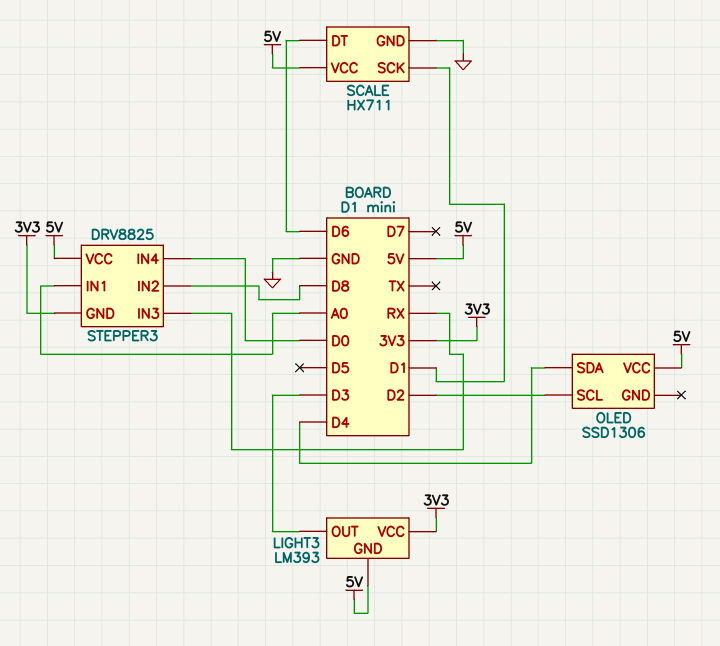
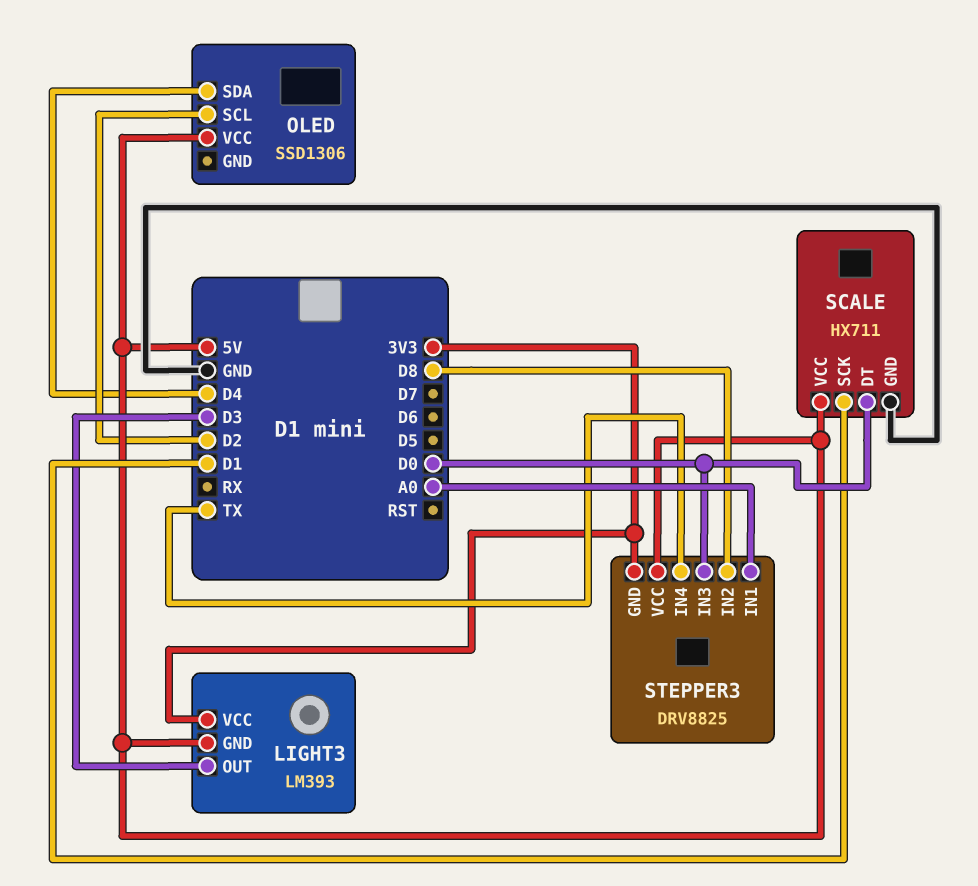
SCALE pin DT: D6 -> D0
STEPPER3 pin IN3: RX -> D0
STEPPER3 pin IN4: D0 -> TX

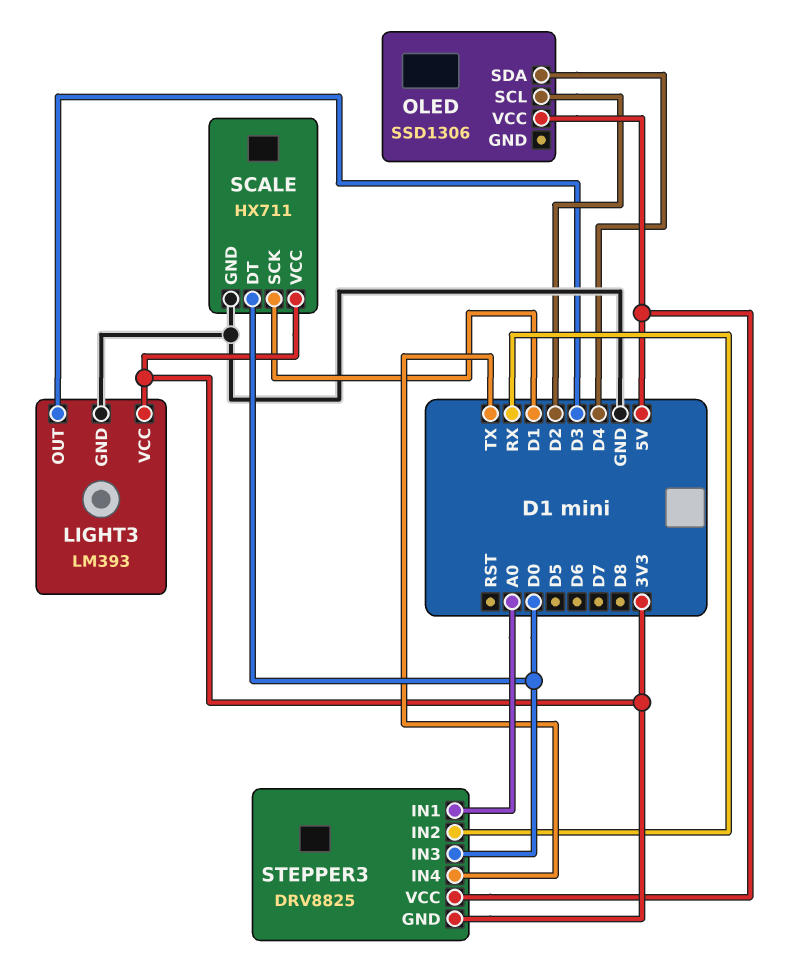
LIGHT3 pin GND: 5V -> GND
SCALE pin VCC: 5V -> 3V3
STEPPER3 pin IN2: D8 -> RX

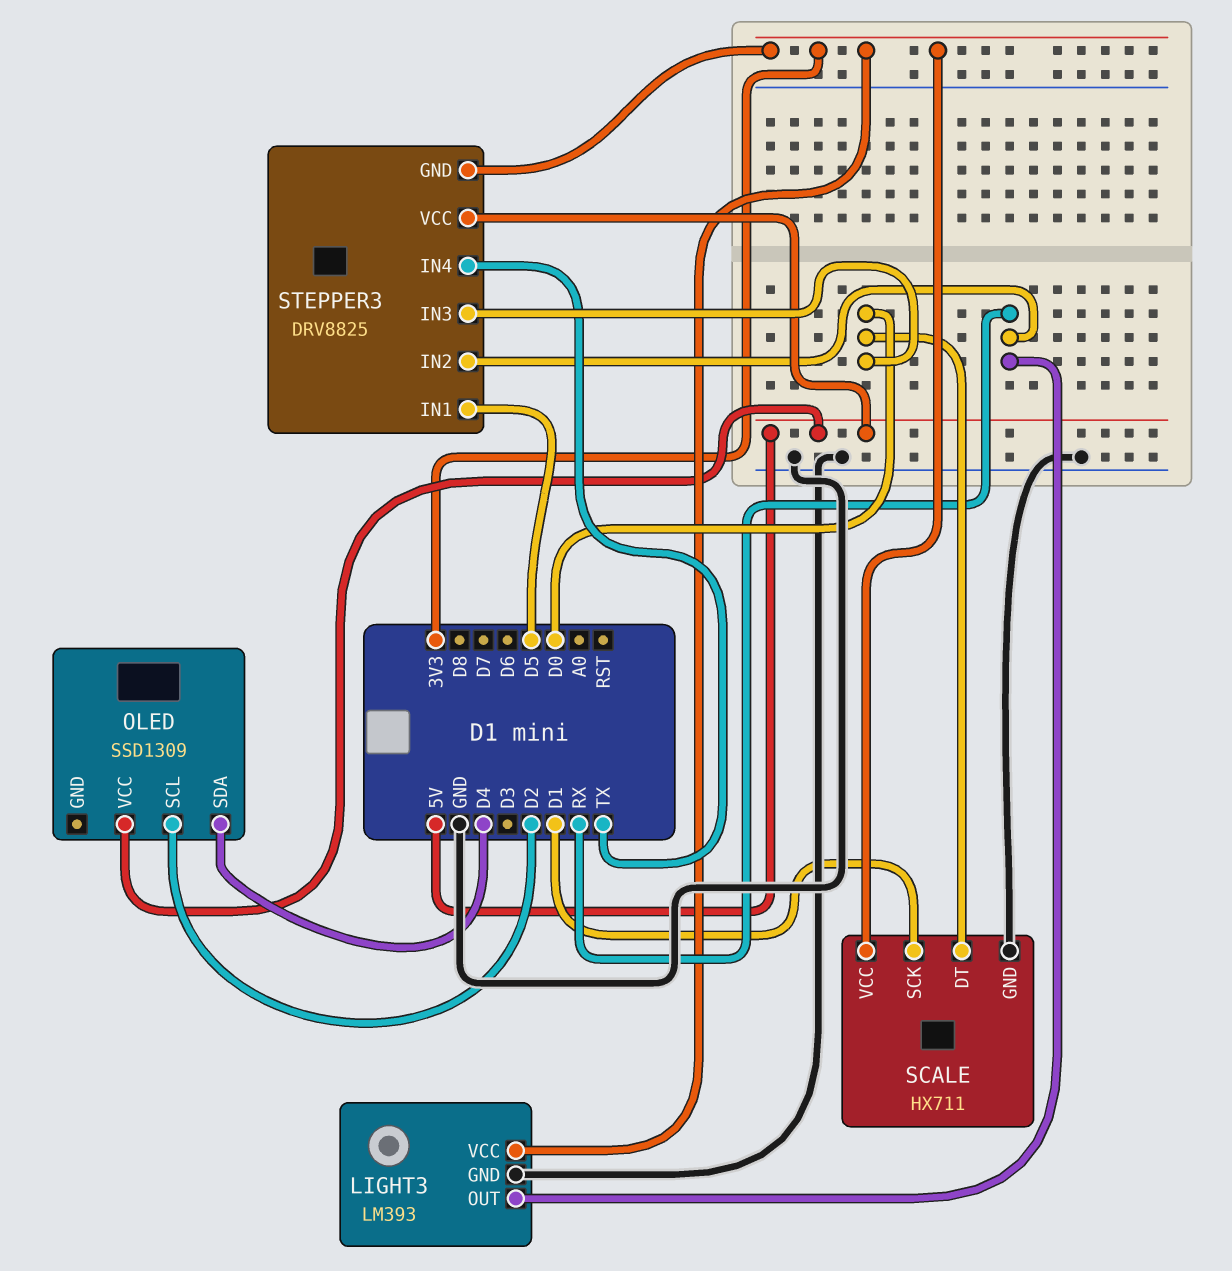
LIGHT3 pin OUT: D3 -> RX
OLED: SSD1306 -> SSD1309
STEPPER3 pin IN1: A0 -> D5

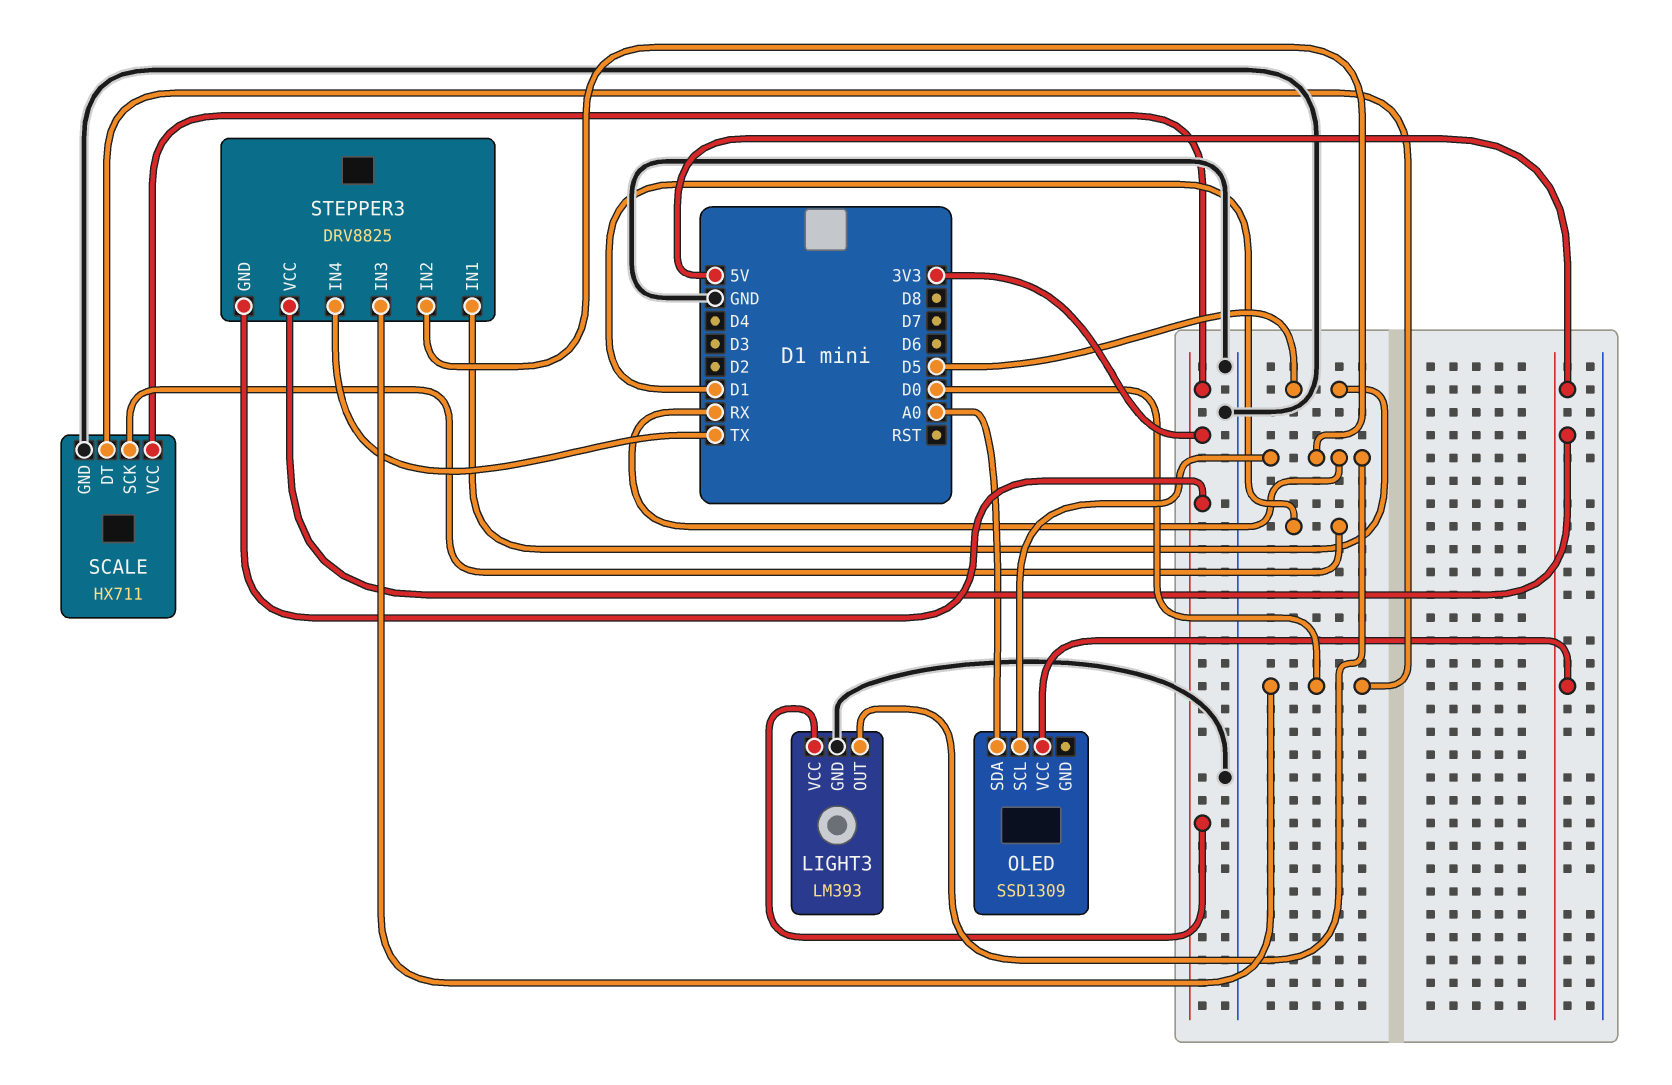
OLED pin SCL: D2 -> RX
OLED pin SDA: D4 -> A0

